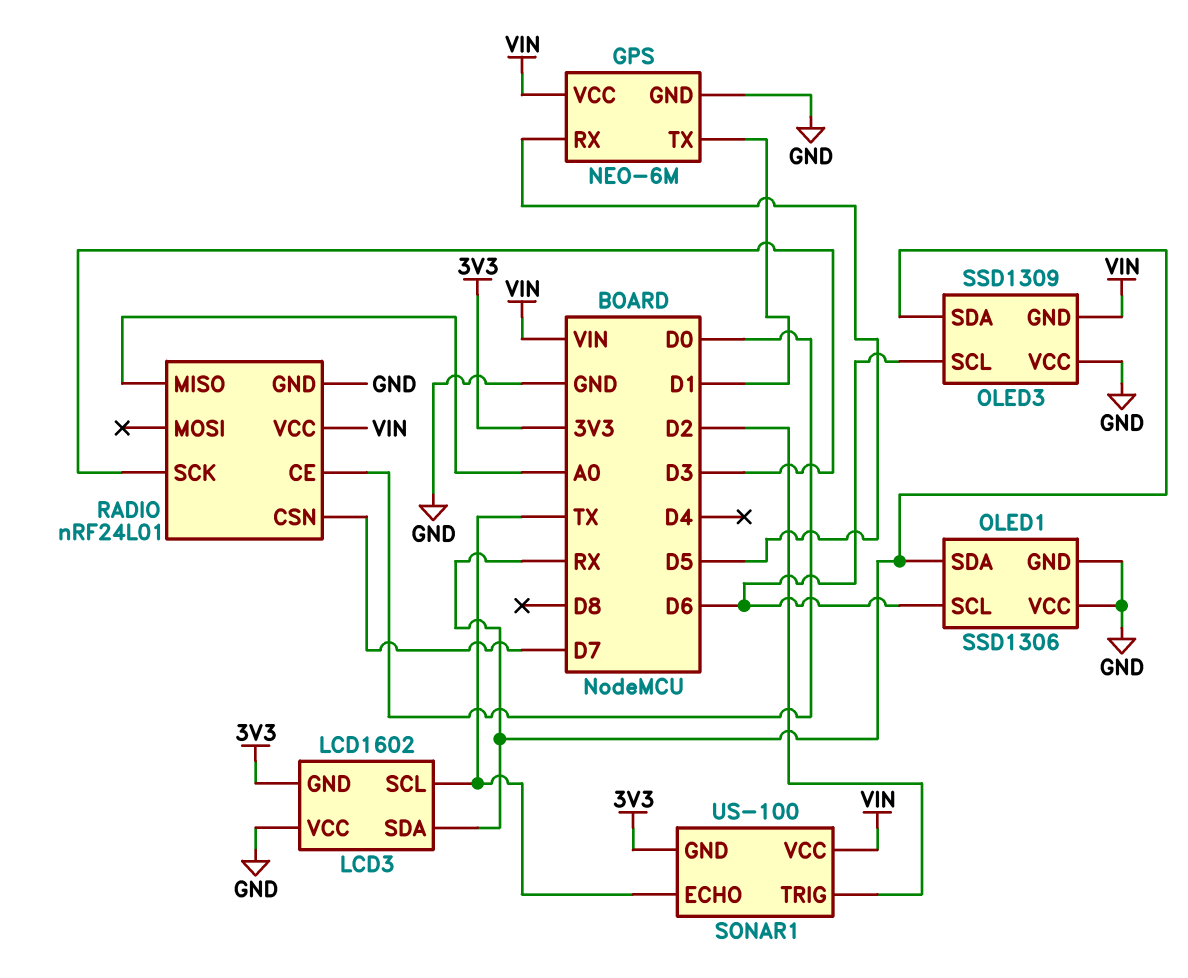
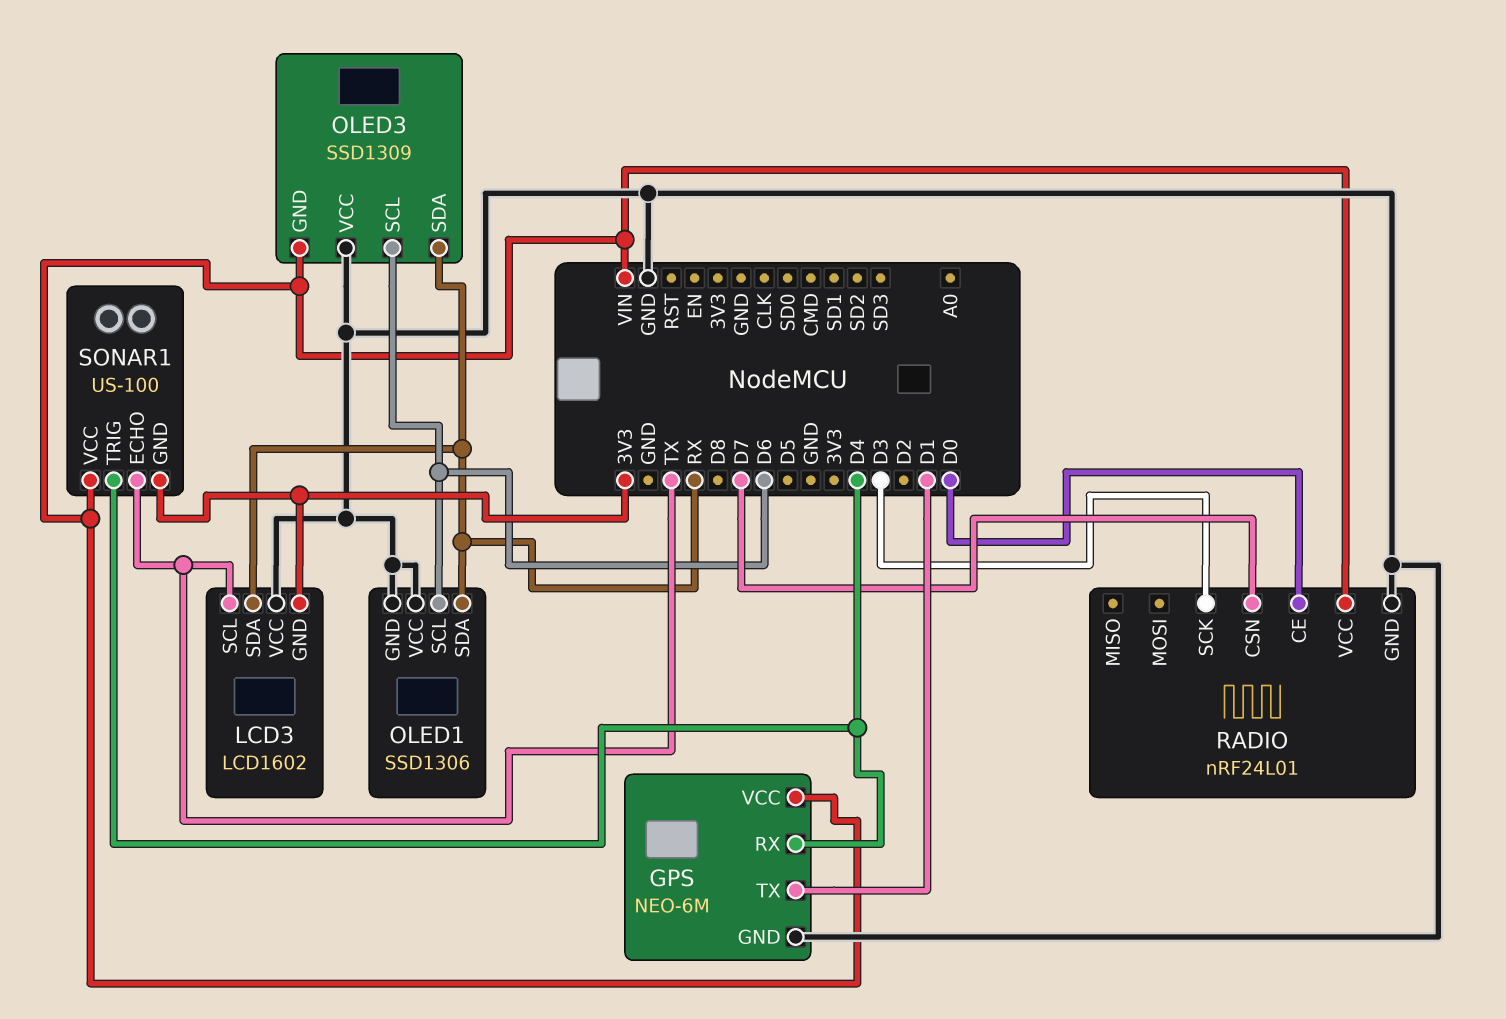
GPS pin RX: D5 -> D4
RADIO pin MISO: A0 -> none
SONAR1 pin TRIG: D2 -> D4

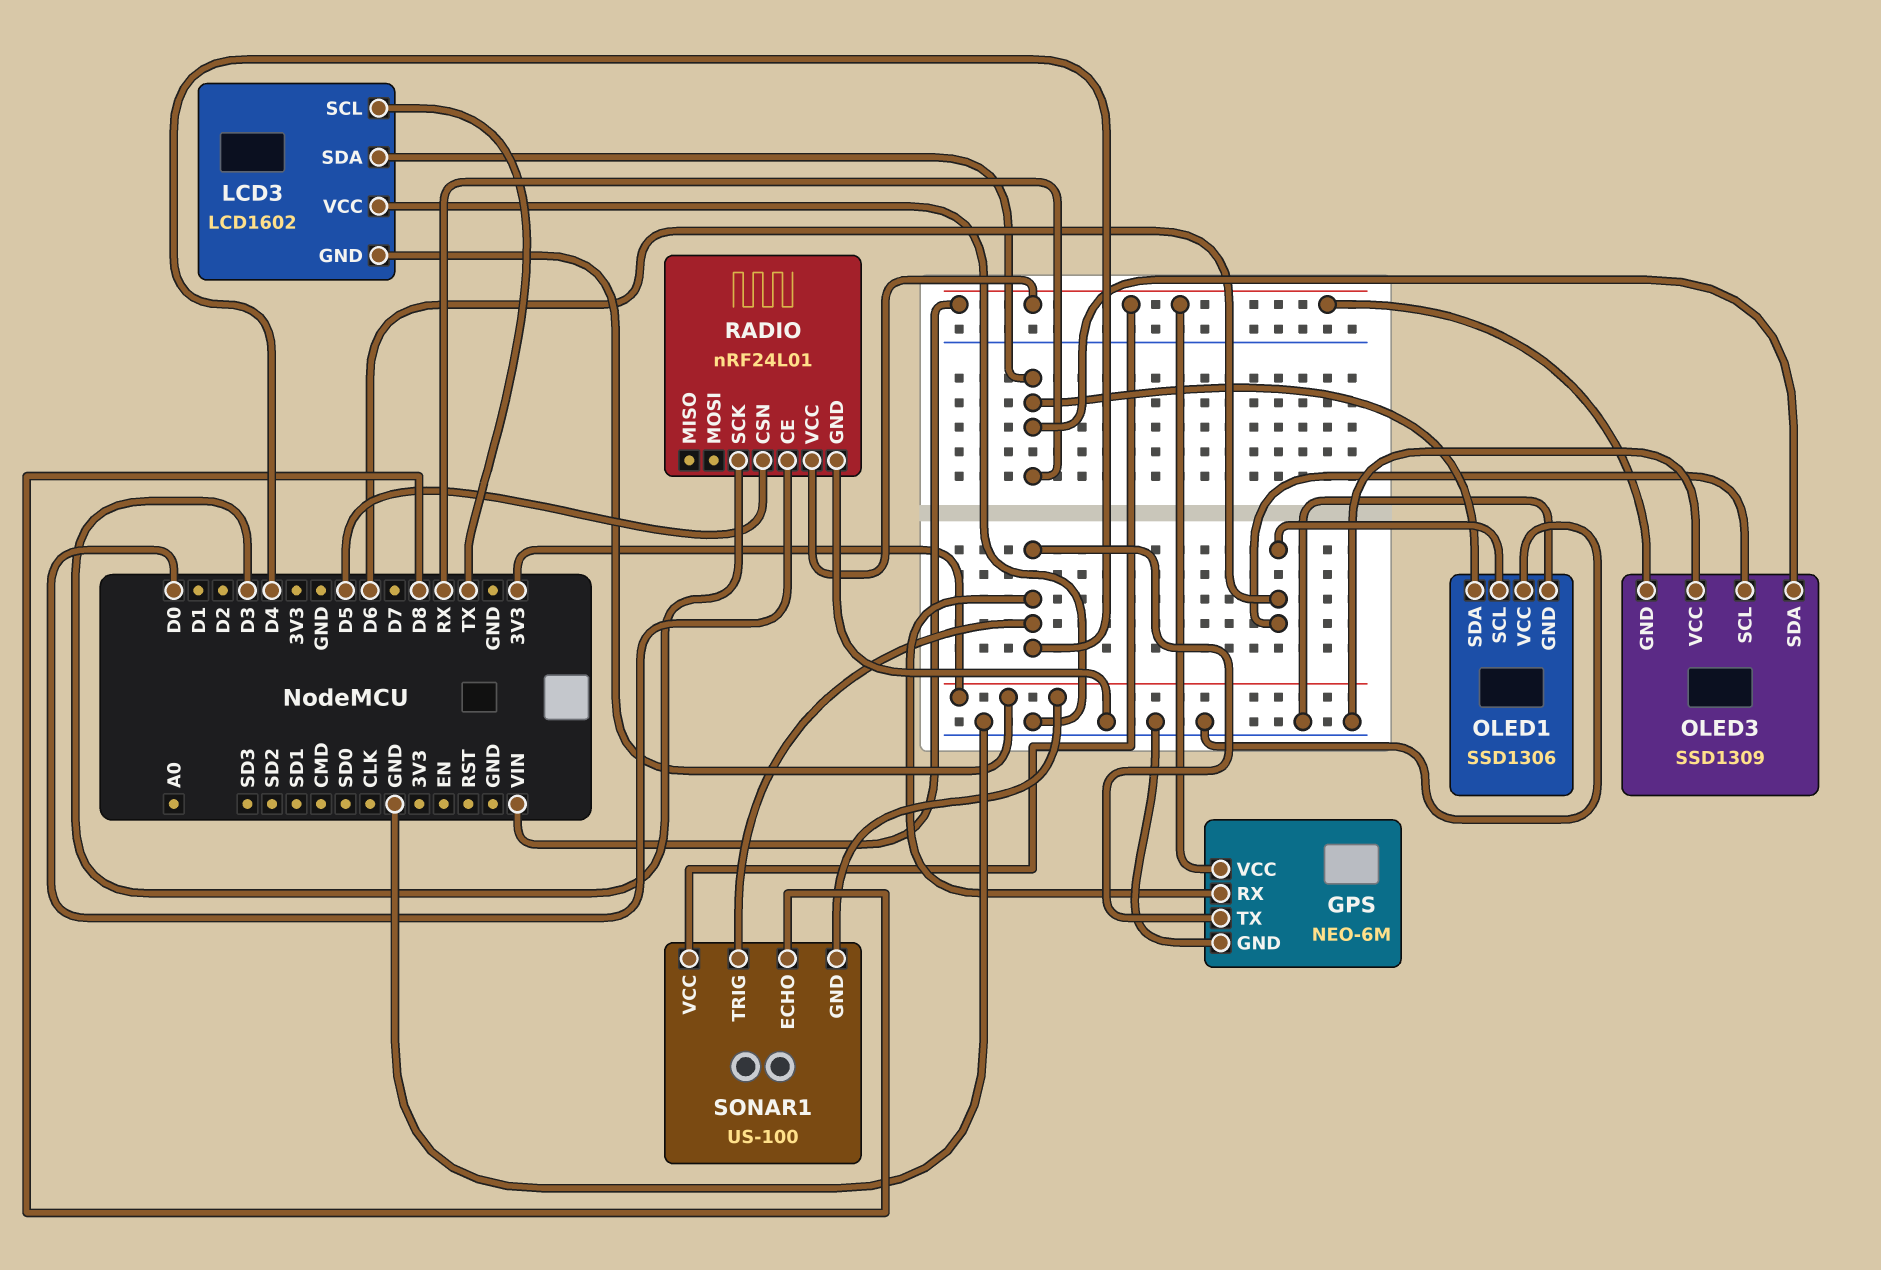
GPS pin TX: D1 -> D4
RADIO pin CSN: D7 -> D5
SONAR1 pin ECHO: TX -> D8

